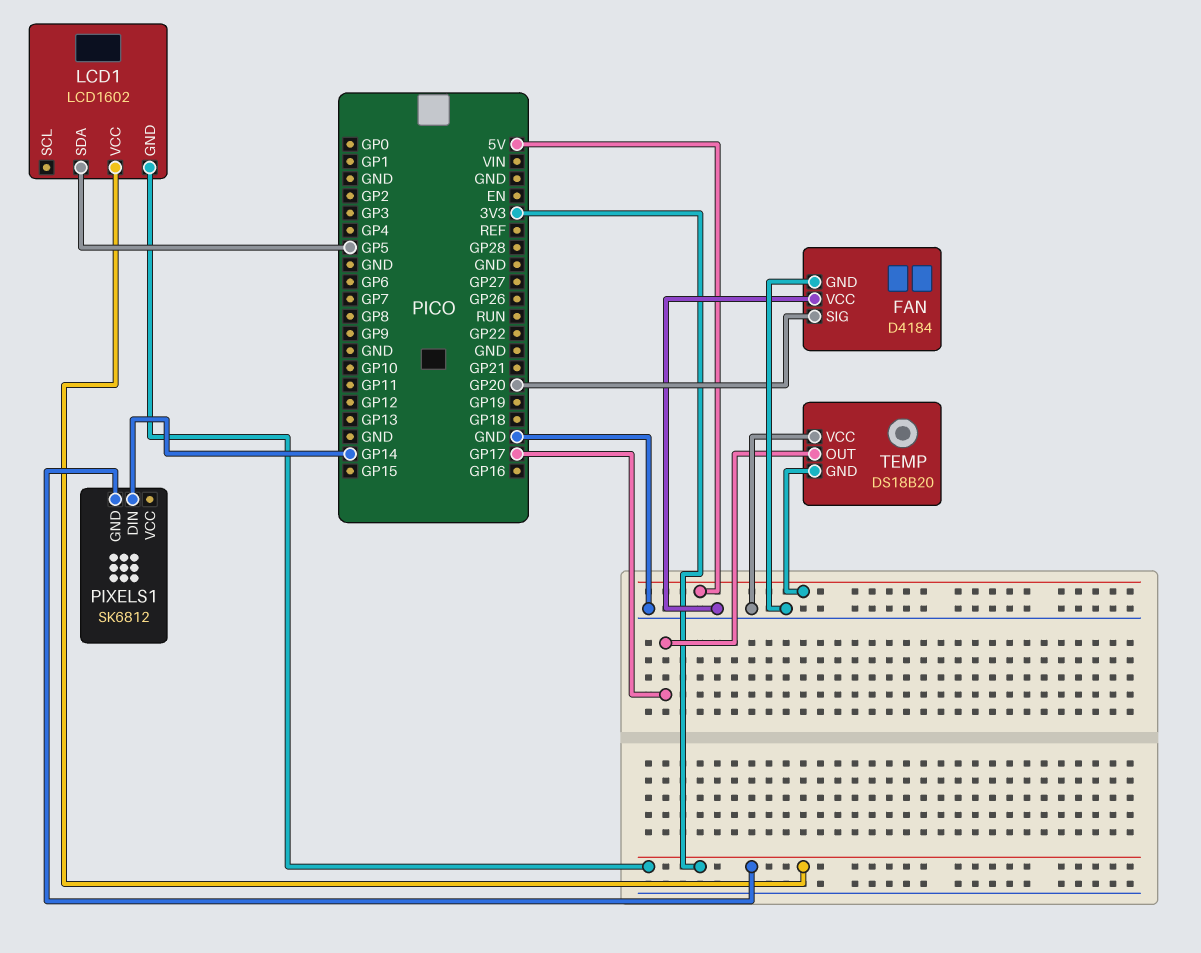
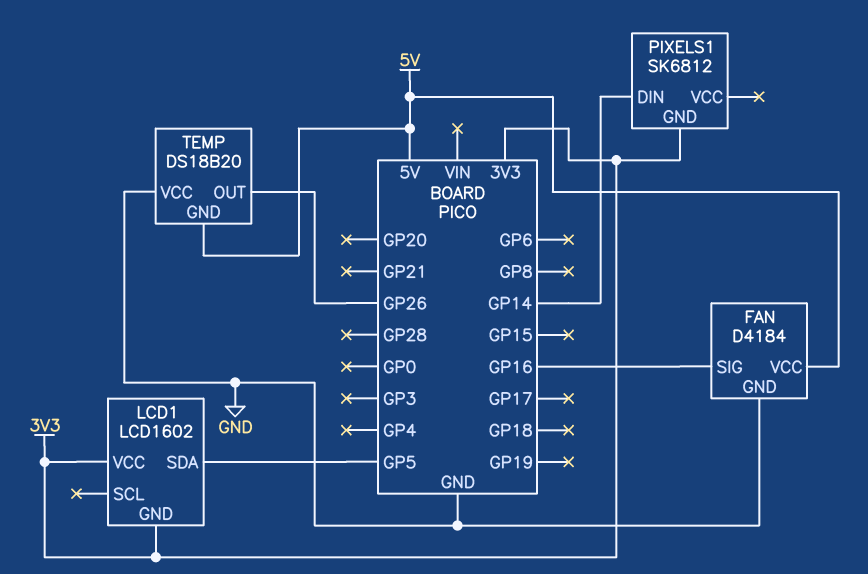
FAN pin SIG: GP20 -> GP16
FAN pin VCC: GND -> 5V
TEMP pin OUT: GP17 -> GP26

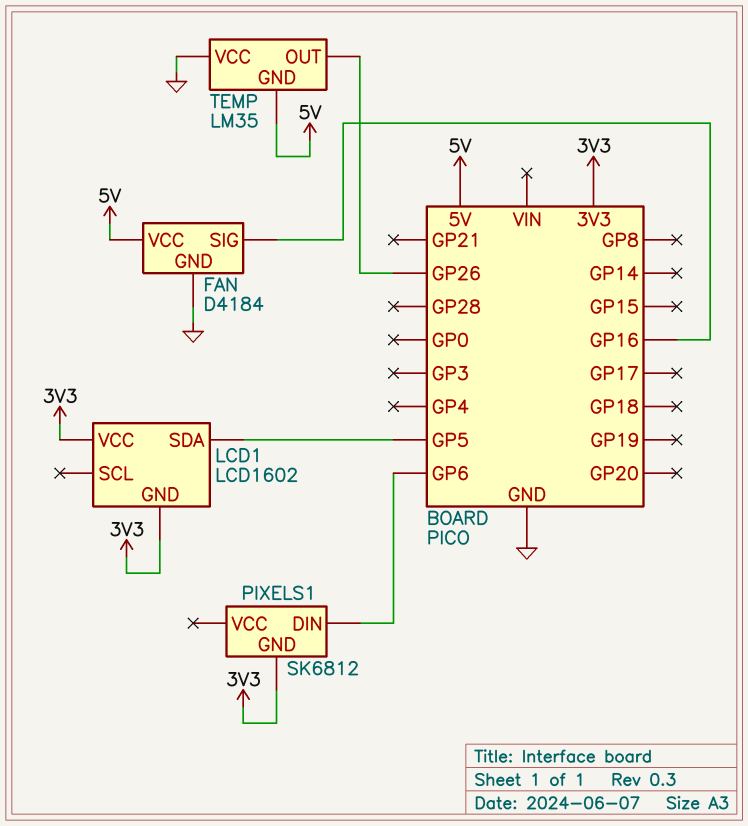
PIXELS1 pin DIN: GP14 -> GP6
TEMP: DS18B20 -> LM35

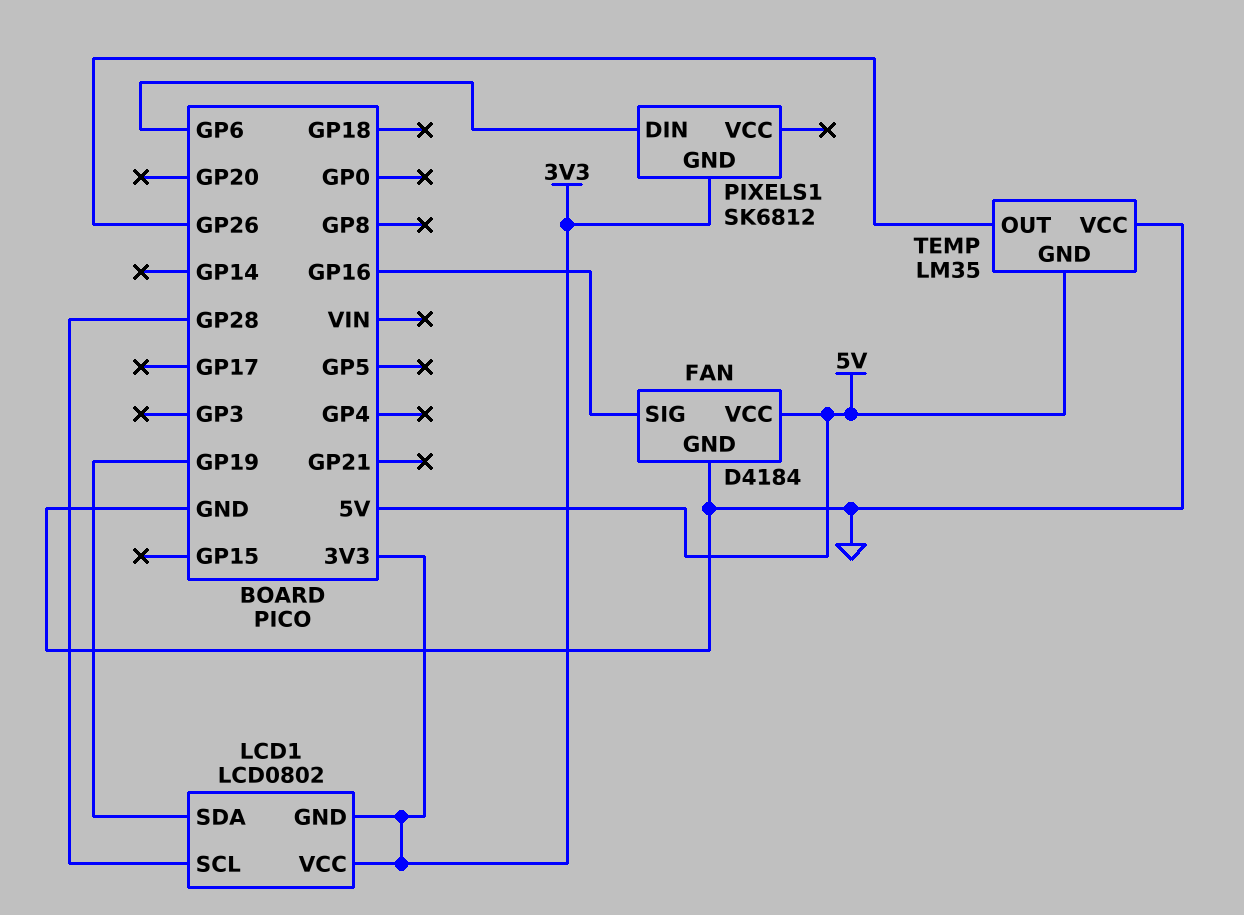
LCD1: LCD1602 -> LCD0802
LCD1 pin SCL: none -> GP28
LCD1 pin SDA: GP5 -> GP19

